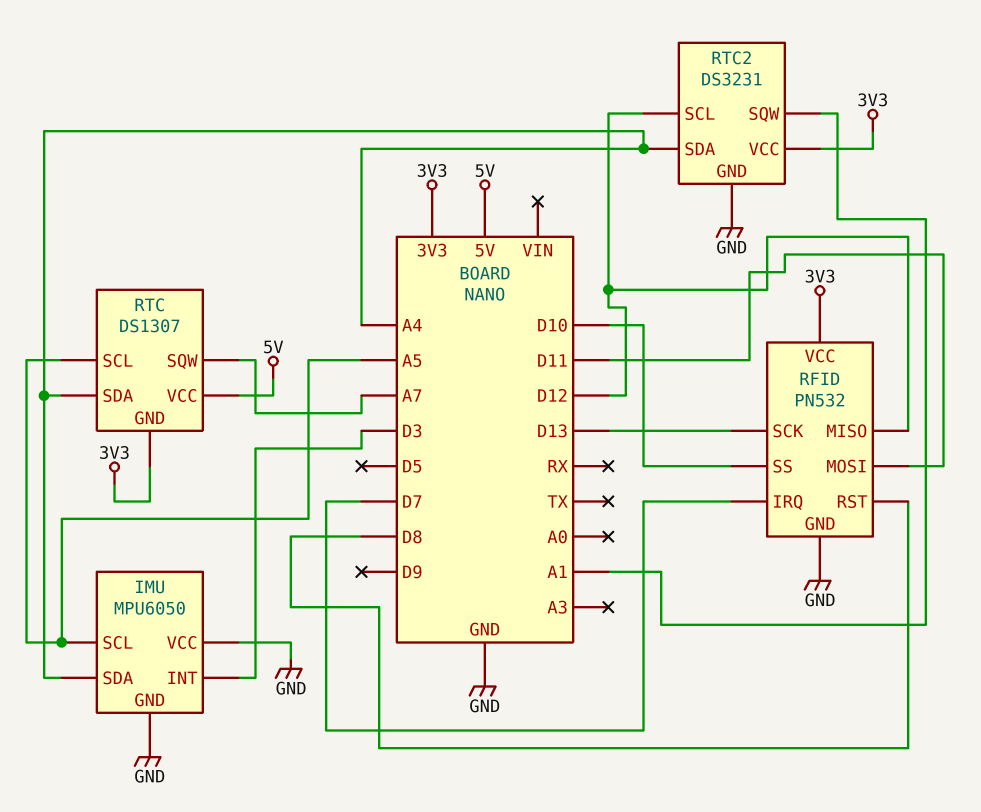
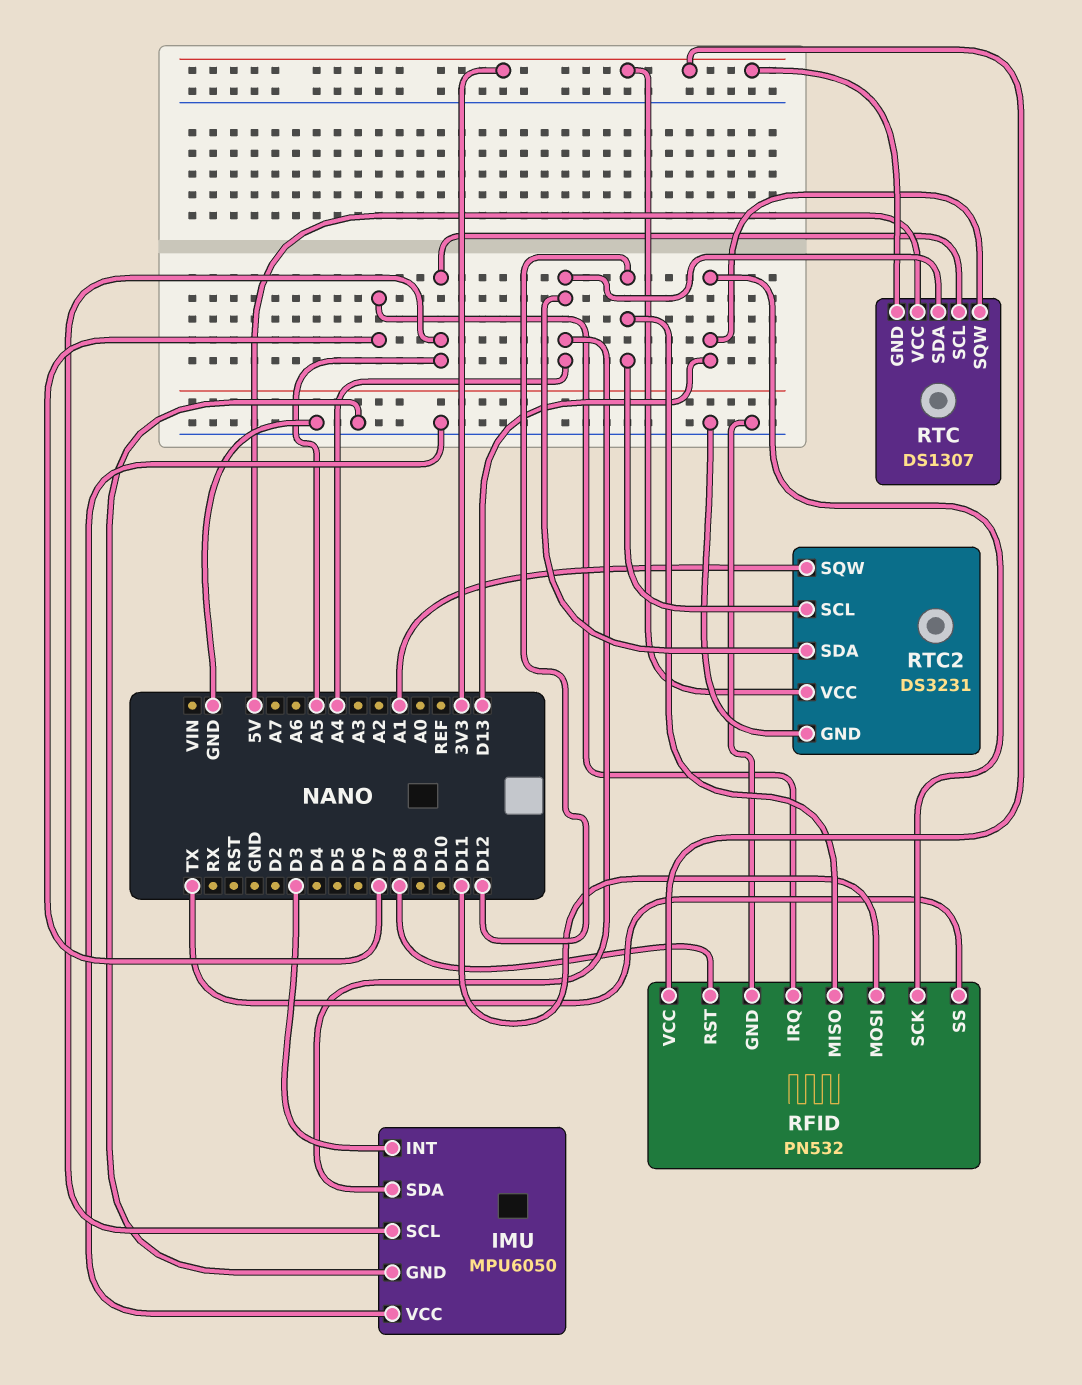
RFID pin SS: D10 -> TX
RTC pin SQW: A7 -> D13

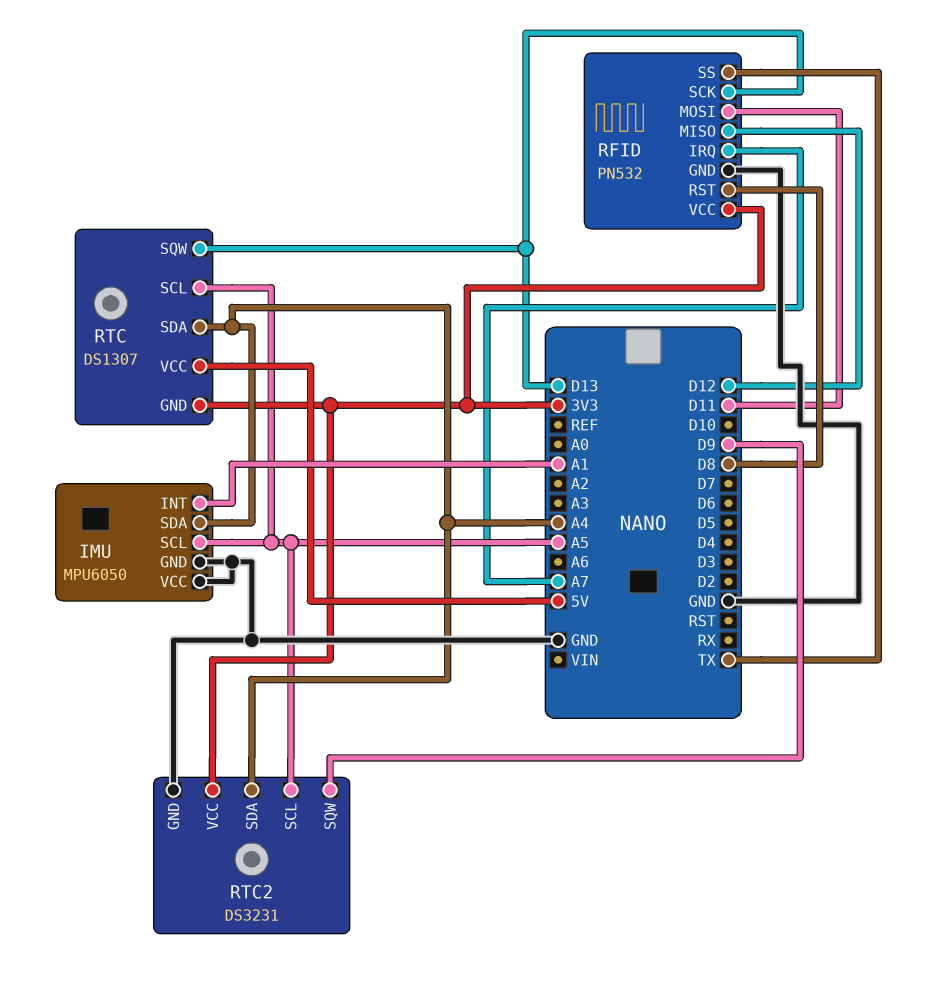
IMU pin INT: D3 -> A1
RFID pin IRQ: D7 -> A7
RTC2 pin SCL: D12 -> A5
RTC2 pin SQW: A1 -> D9

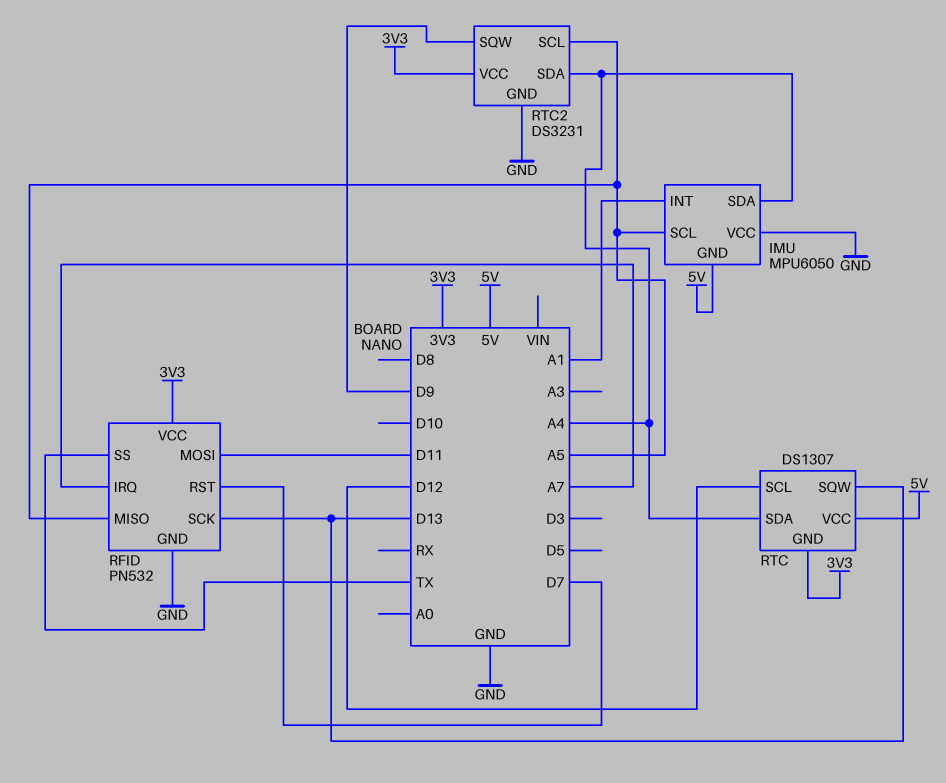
IMU pin GND: GND -> 5V
RFID pin MISO: D12 -> A5
RFID pin RST: D8 -> D7
RTC pin SCL: A5 -> D12

